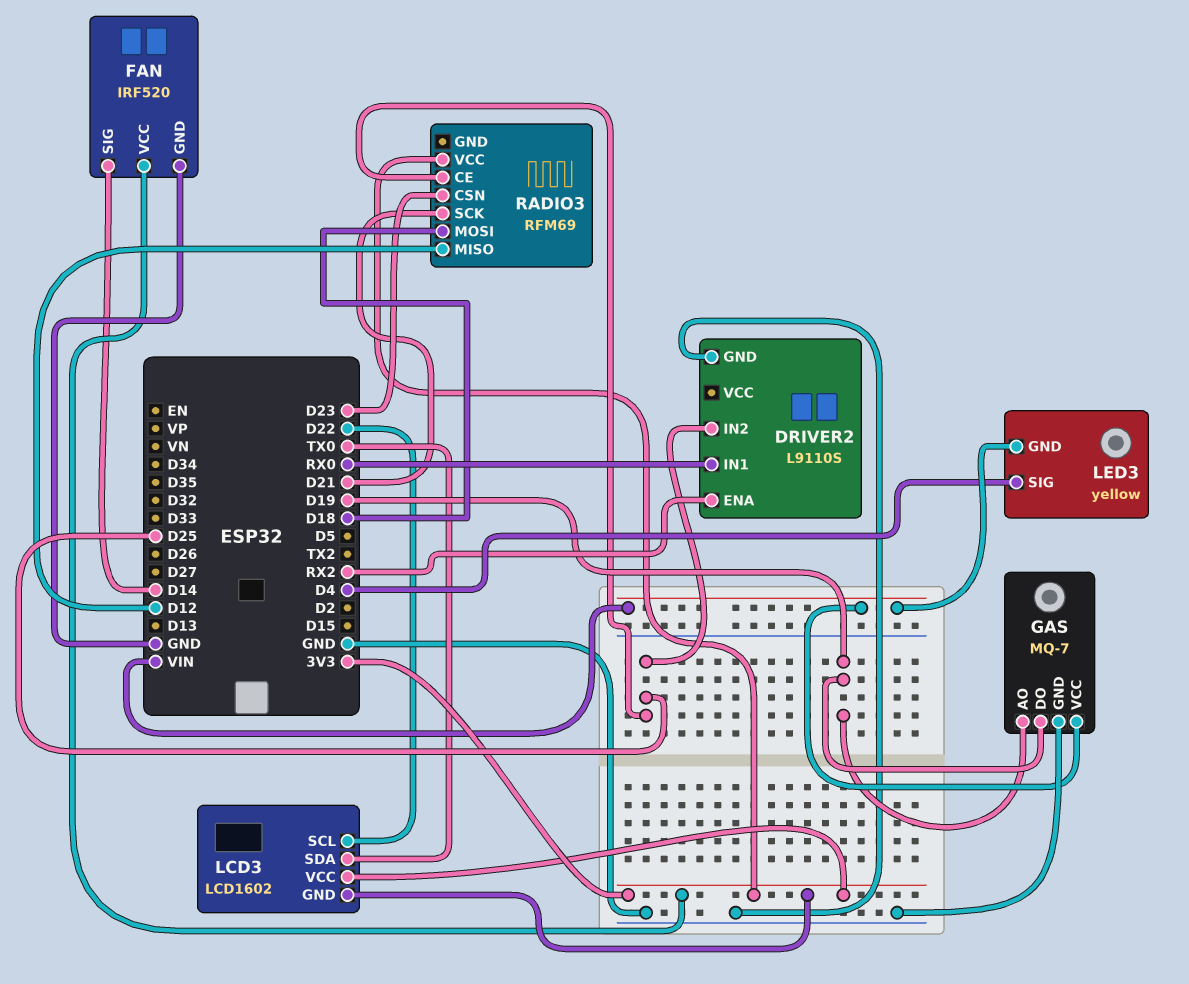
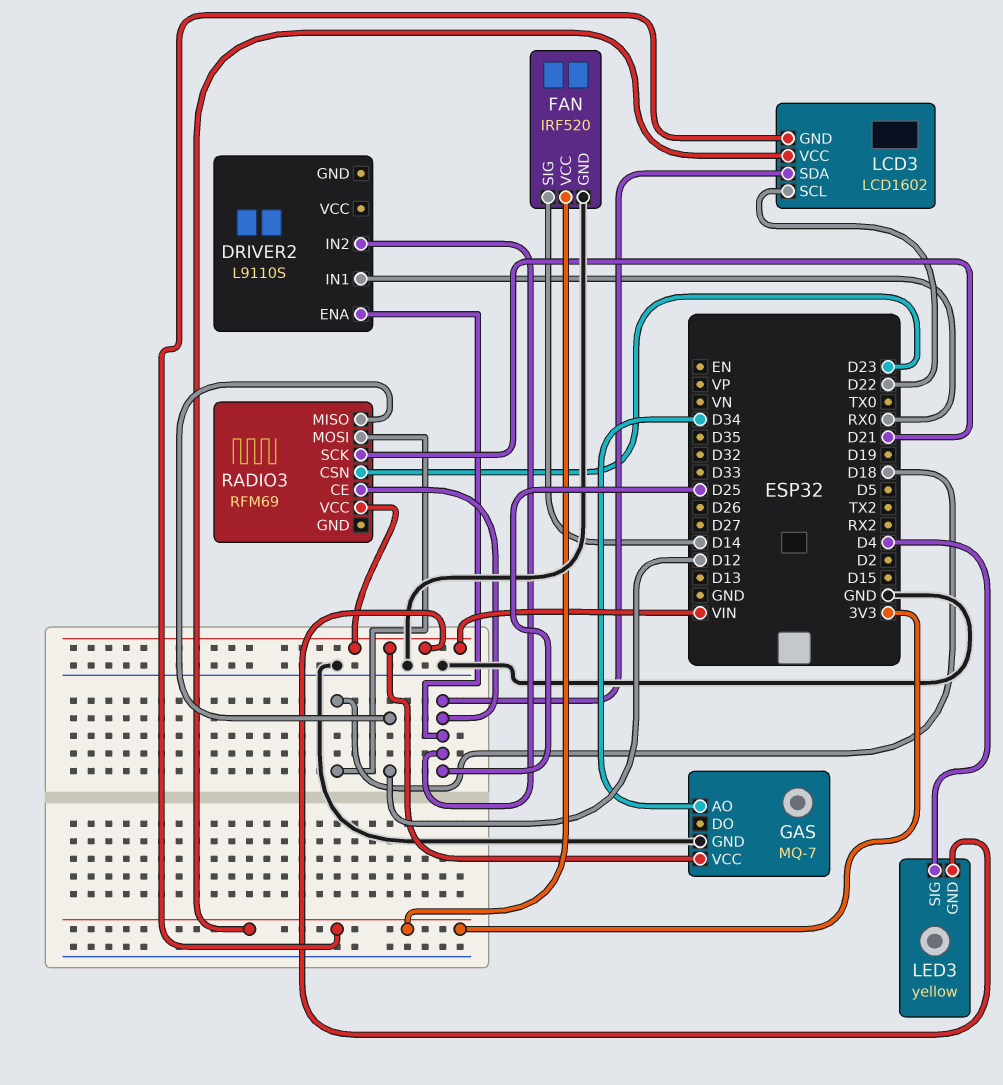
DRIVER2 pin ENA: RX2 -> D25
DRIVER2 pin GND: GND -> none
GAS pin AO: D19 -> D34
GAS pin DO: D19 -> none
LCD3 pin SDA: TX0 -> D25
RADIO3 pin VCC: 3V3 -> VIN

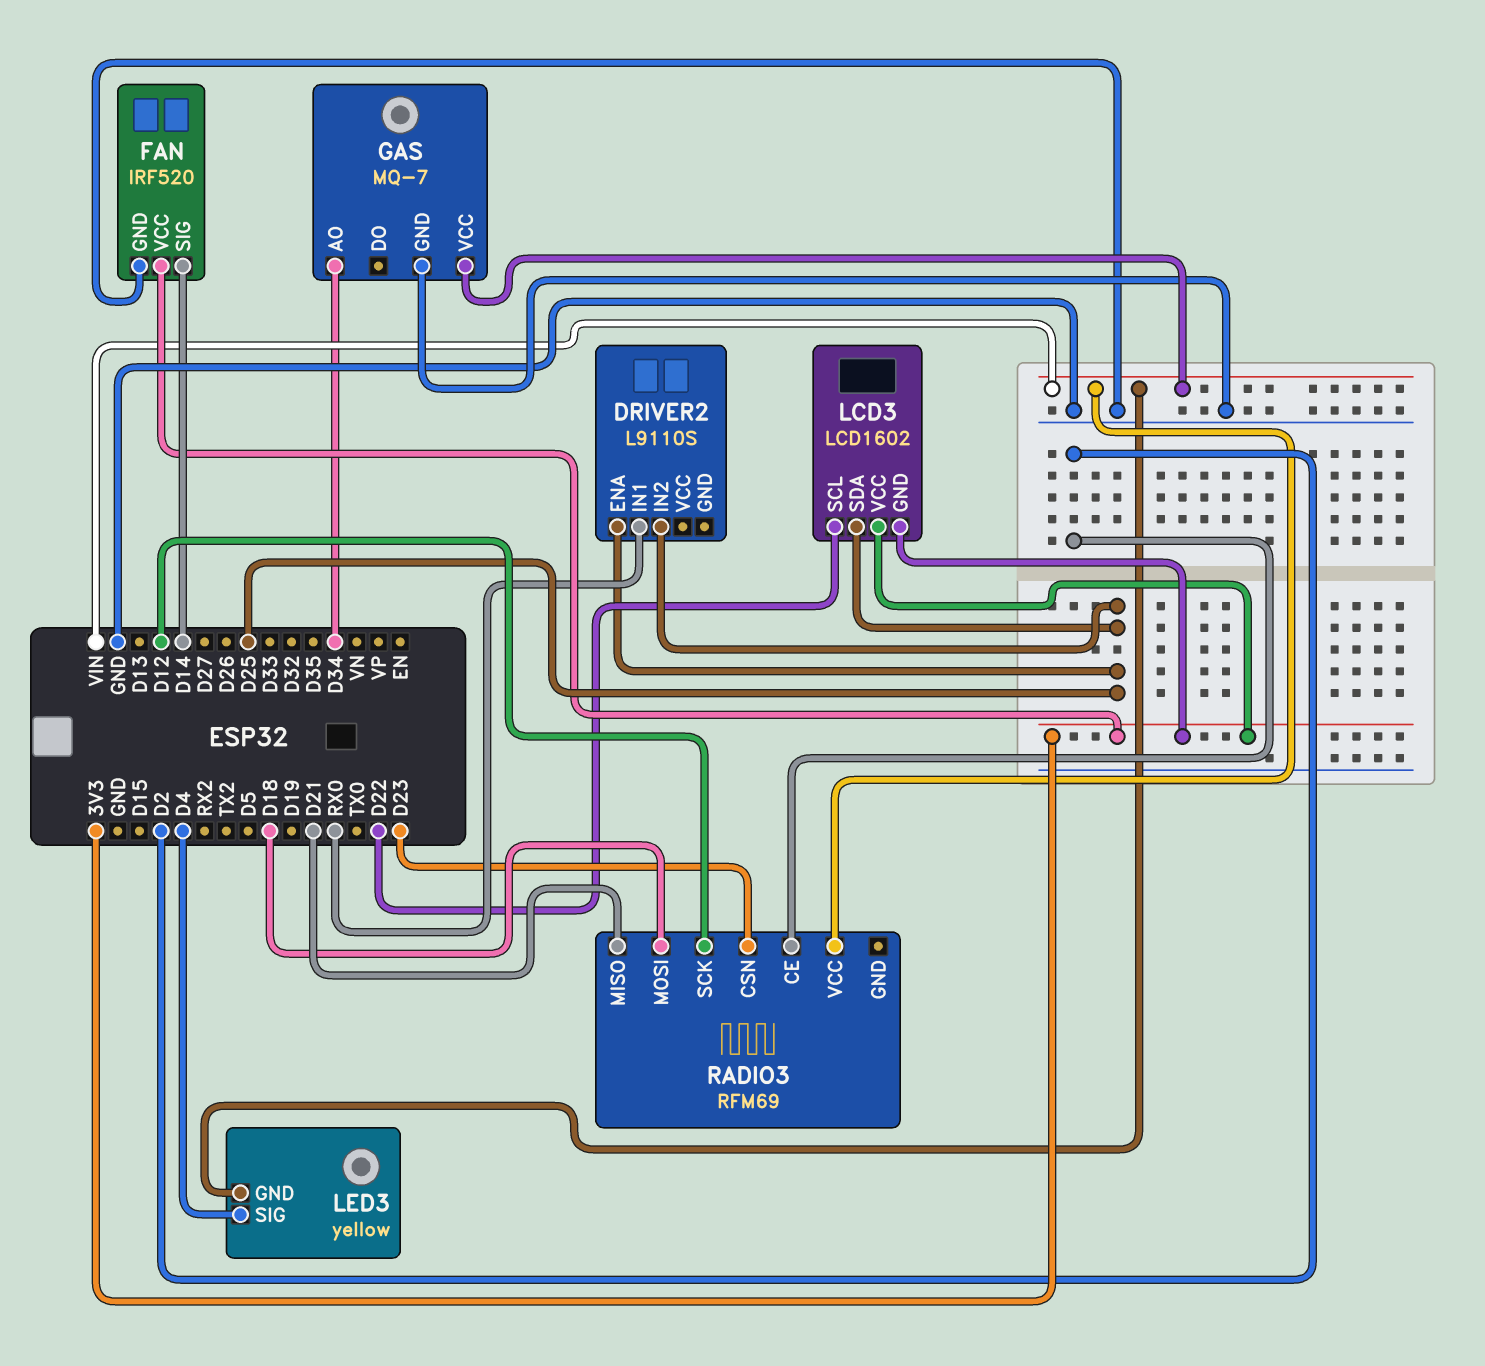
RADIO3 pin CE: D25 -> D2
RADIO3 pin MISO: D12 -> D21
RADIO3 pin SCK: D21 -> D12

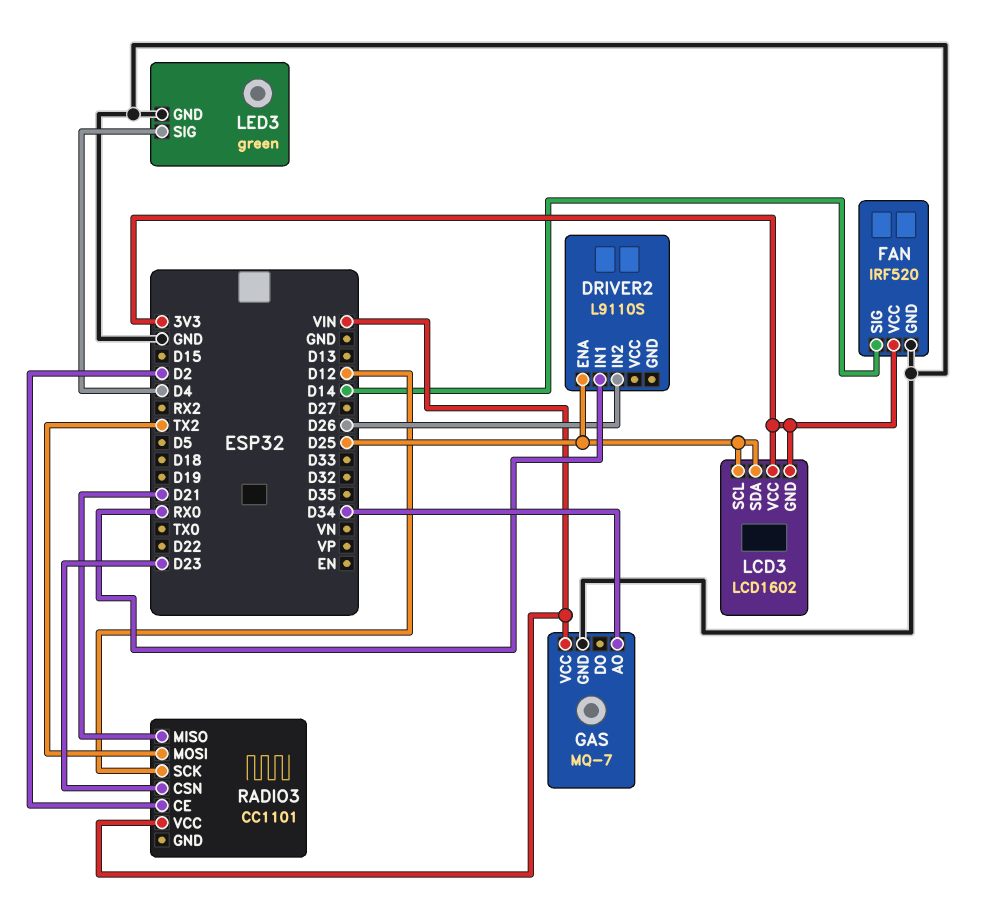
DRIVER2 pin IN2: D25 -> D26
LCD3 pin SCL: D22 -> D25
LED3: yellow -> green
LED3 pin GND: VIN -> GND
RADIO3: RFM69 -> CC1101
RADIO3 pin MOSI: D18 -> TX2

